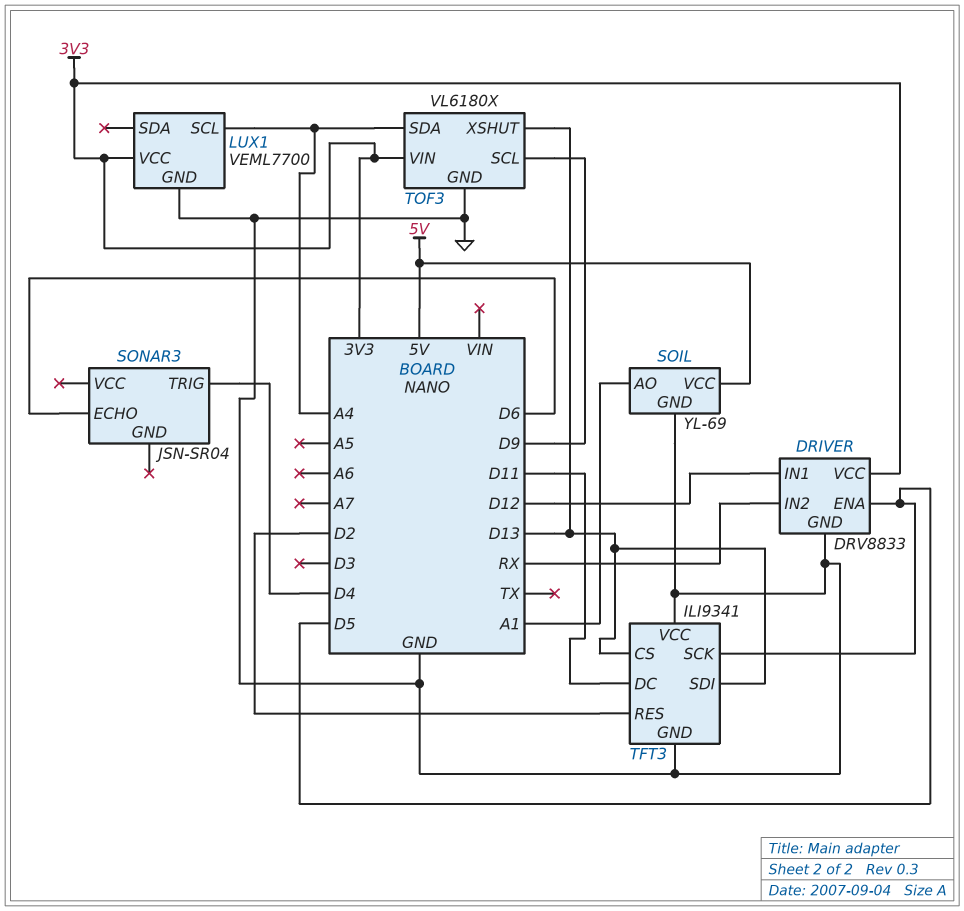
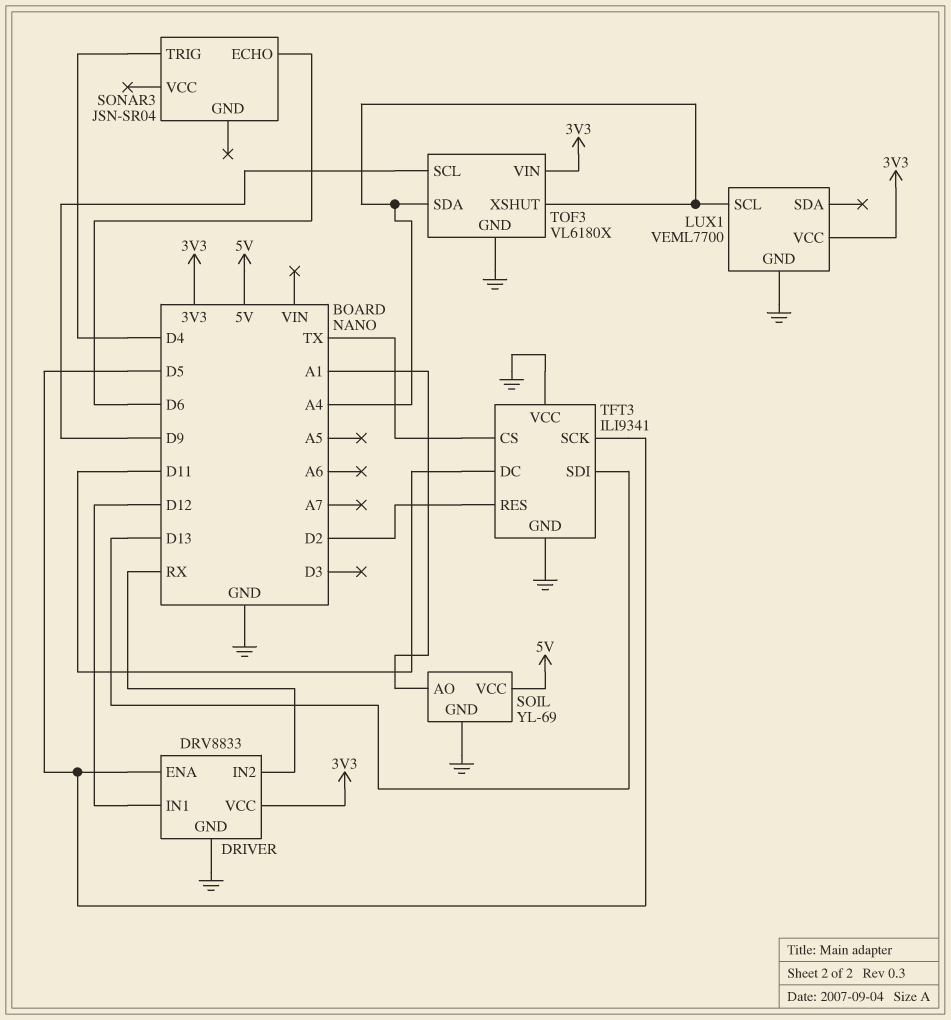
TFT3 pin CS: D13 -> TX
TOF3 pin XSHUT: D13 -> A4

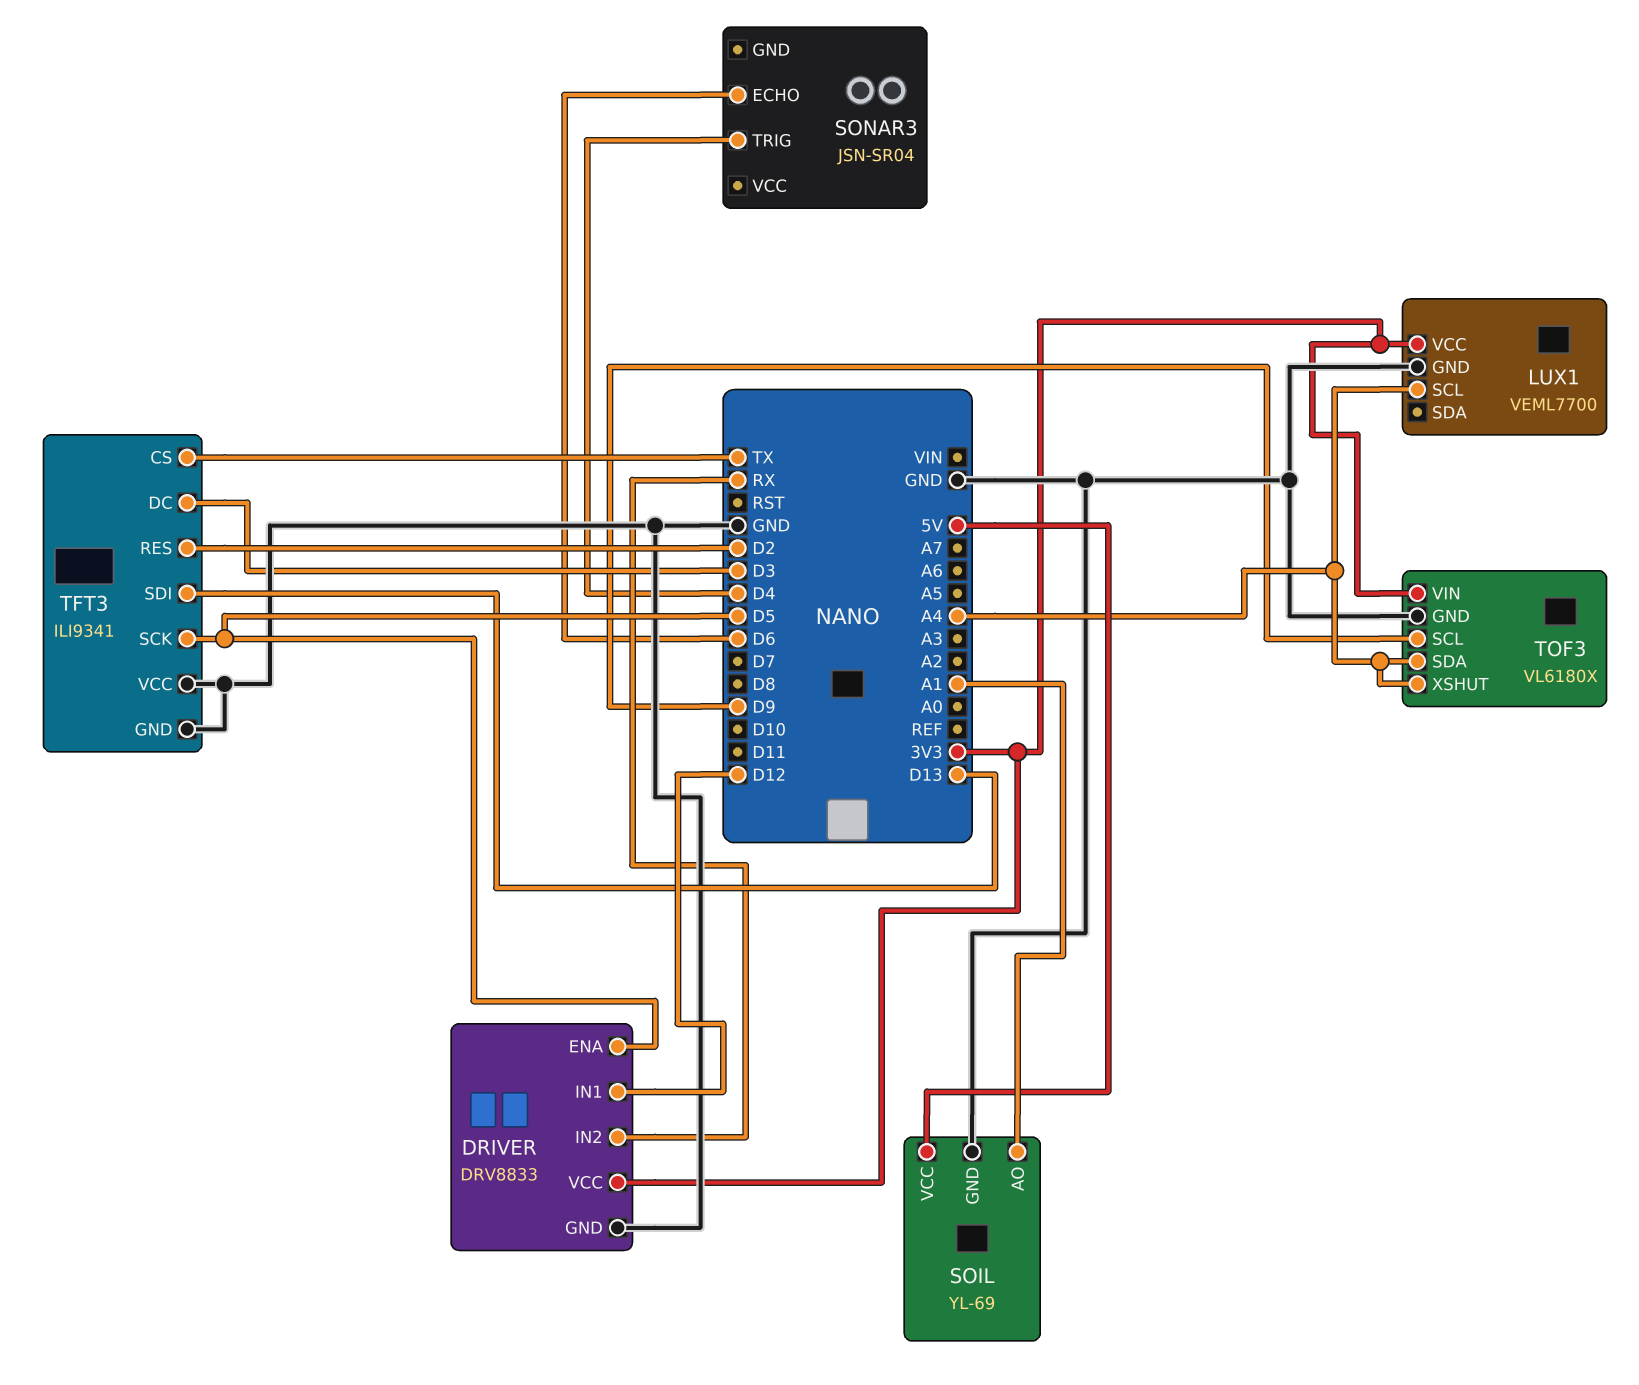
TFT3 pin DC: D11 -> D3

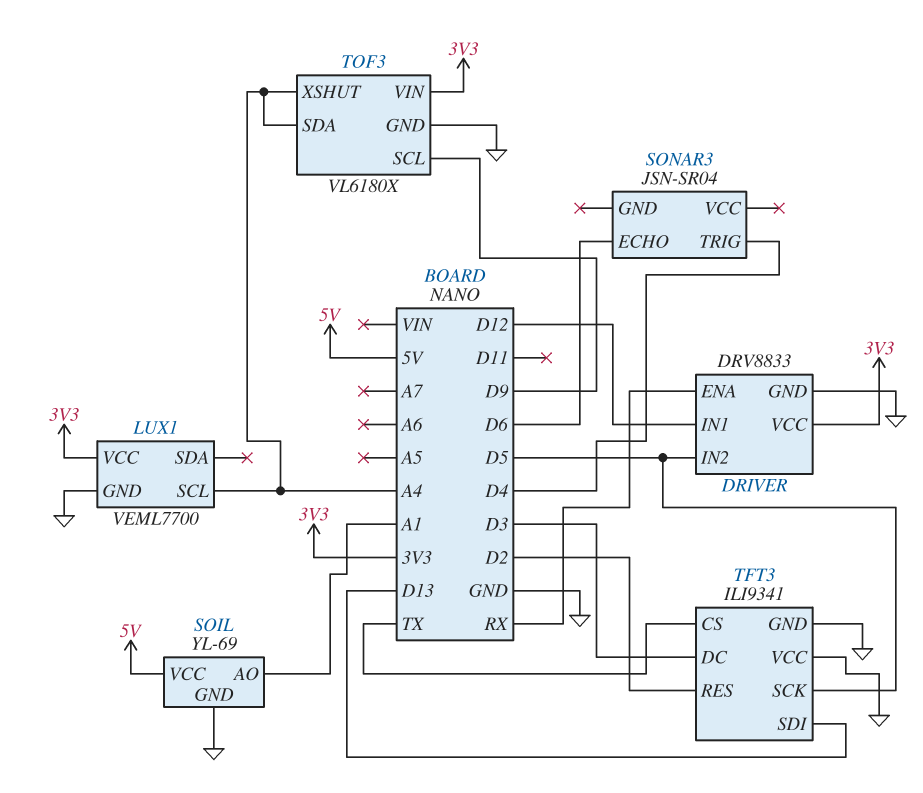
DRIVER pin ENA: D5 -> RX
DRIVER pin IN2: RX -> D5

